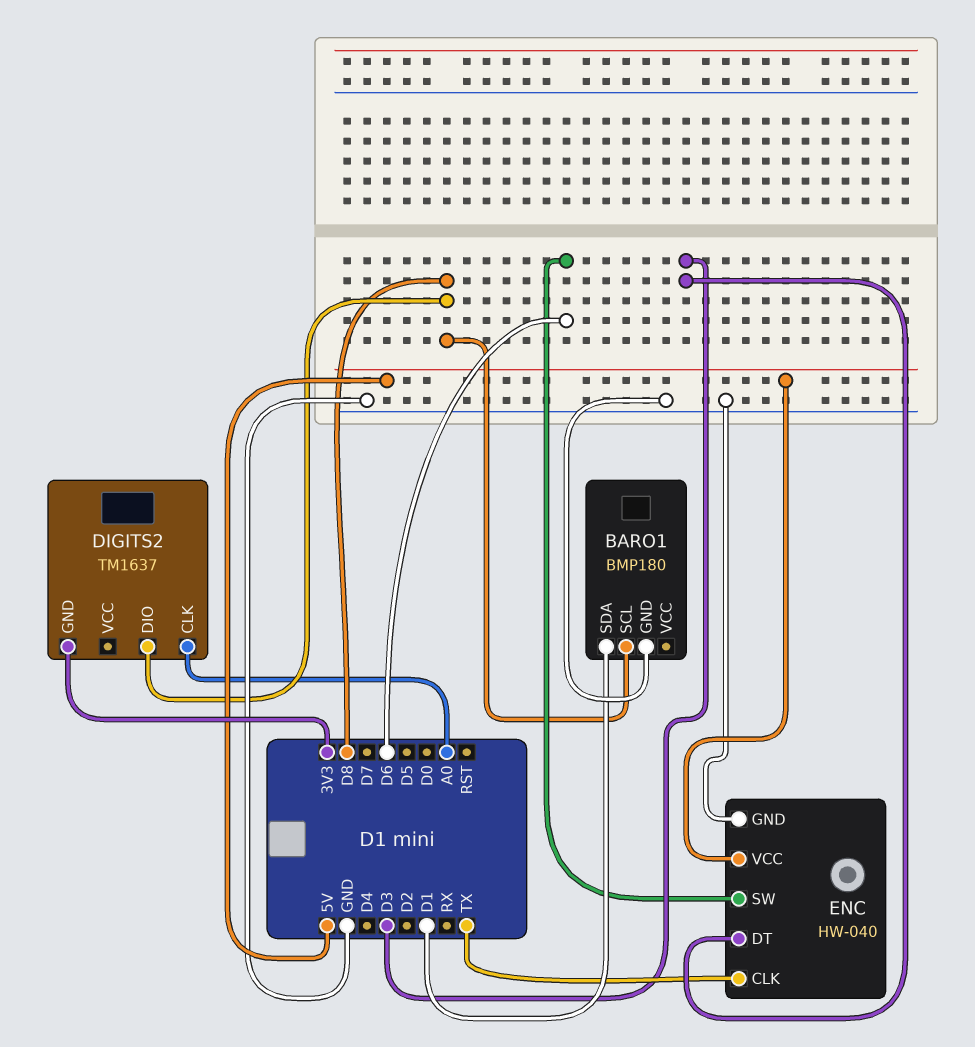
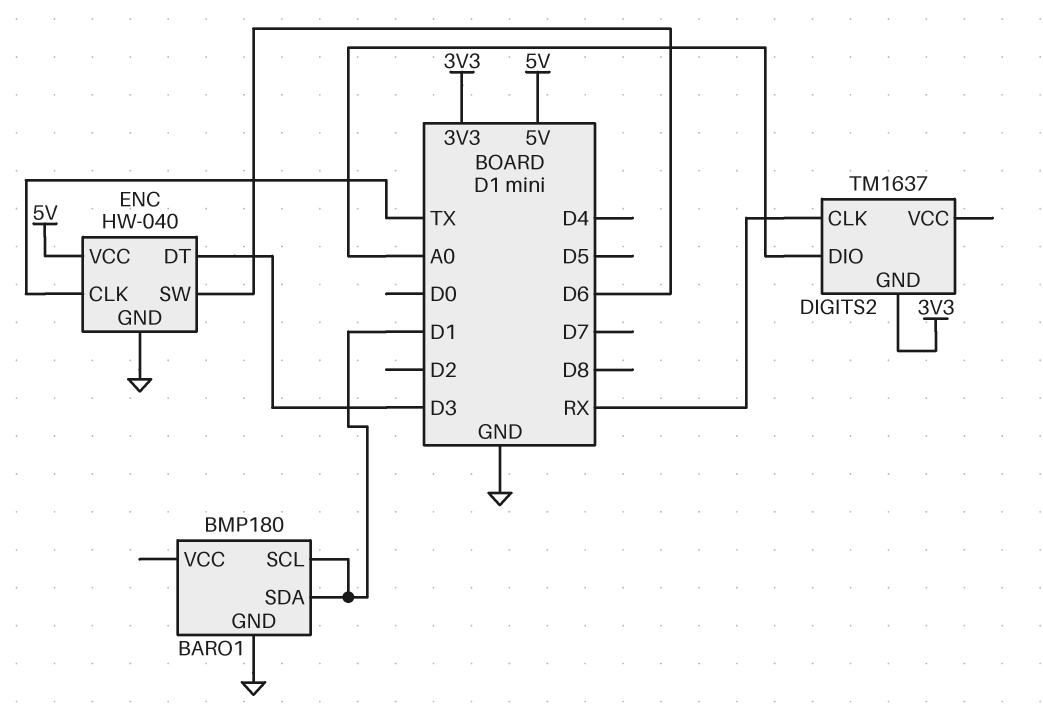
BARO1 pin SCL: D8 -> D1
DIGITS2 pin CLK: A0 -> RX
DIGITS2 pin DIO: D8 -> A0

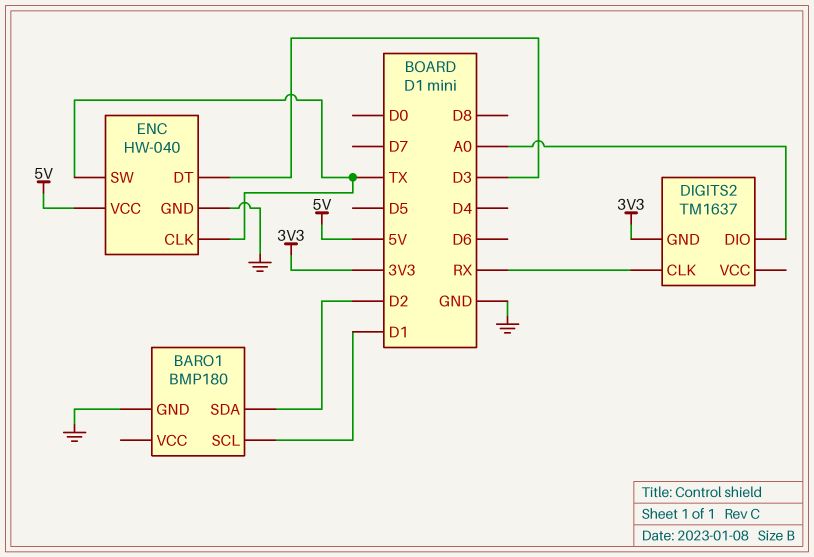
BARO1 pin SDA: D1 -> D2
ENC pin SW: D6 -> TX

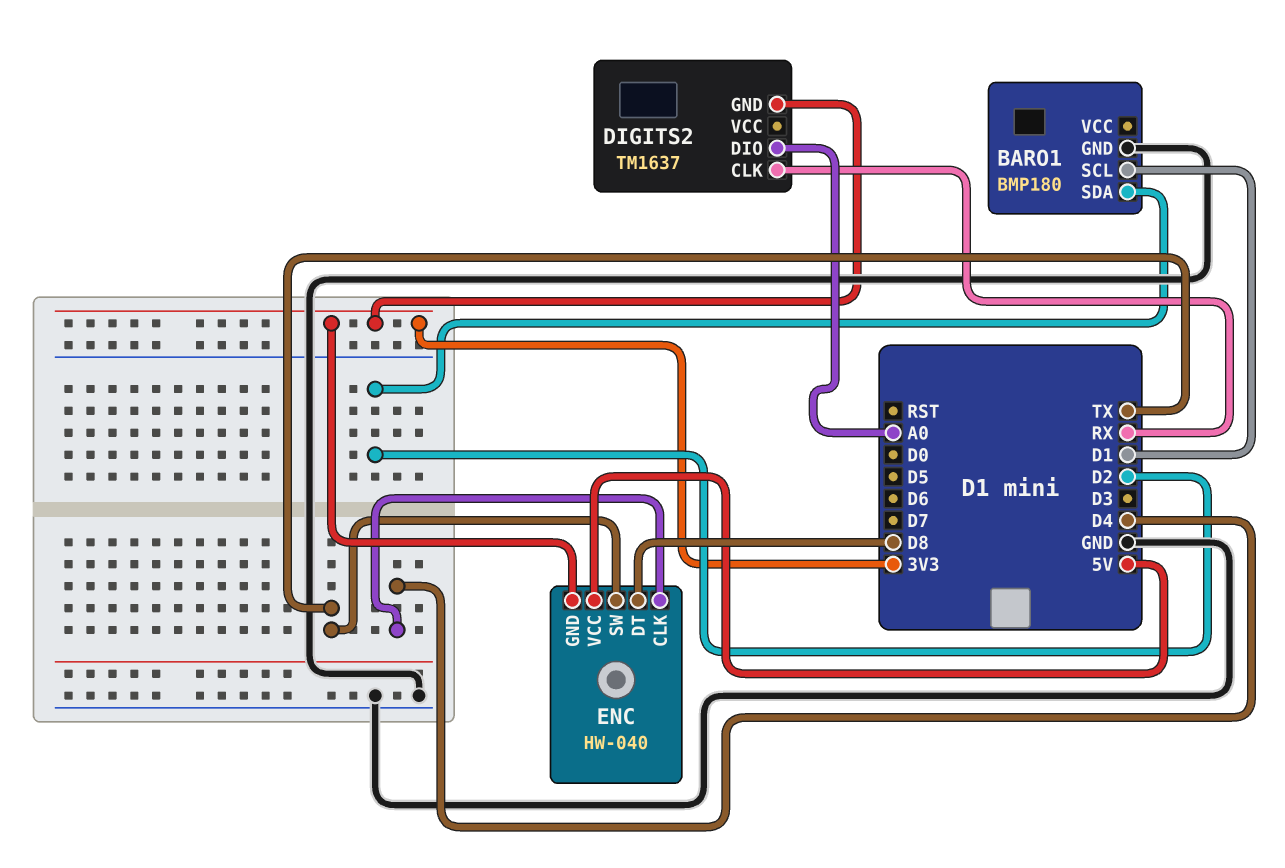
ENC pin CLK: TX -> D4
ENC pin DT: D3 -> D8
ENC pin GND: GND -> 3V3

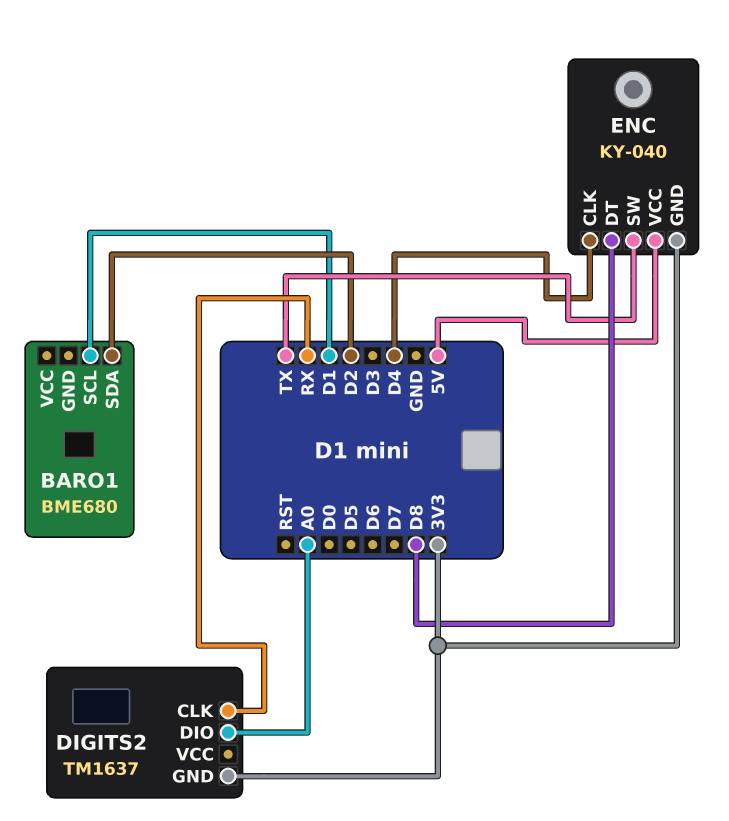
BARO1: BMP180 -> BME680
BARO1 pin GND: GND -> none
ENC: HW-040 -> KY-040

